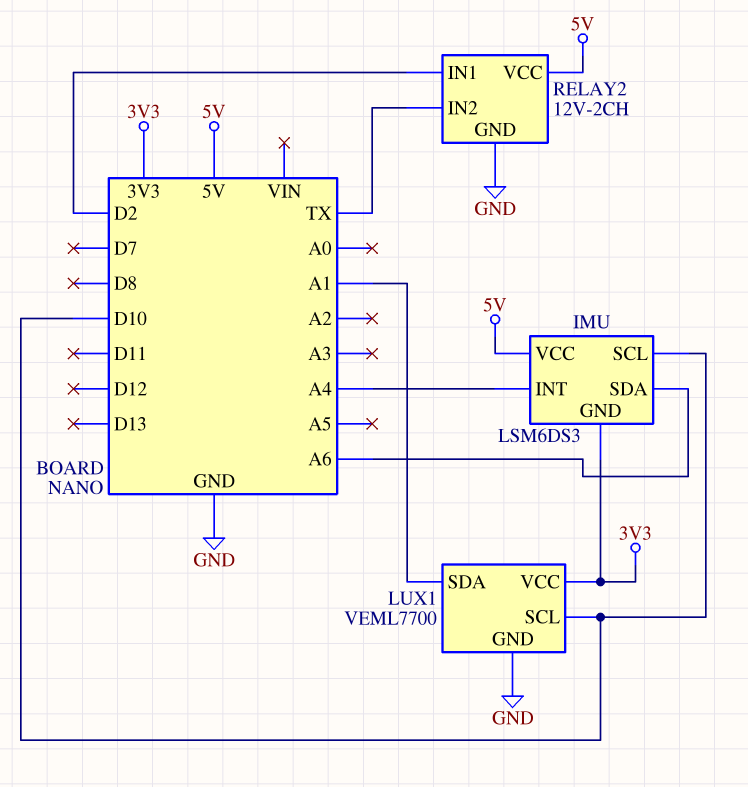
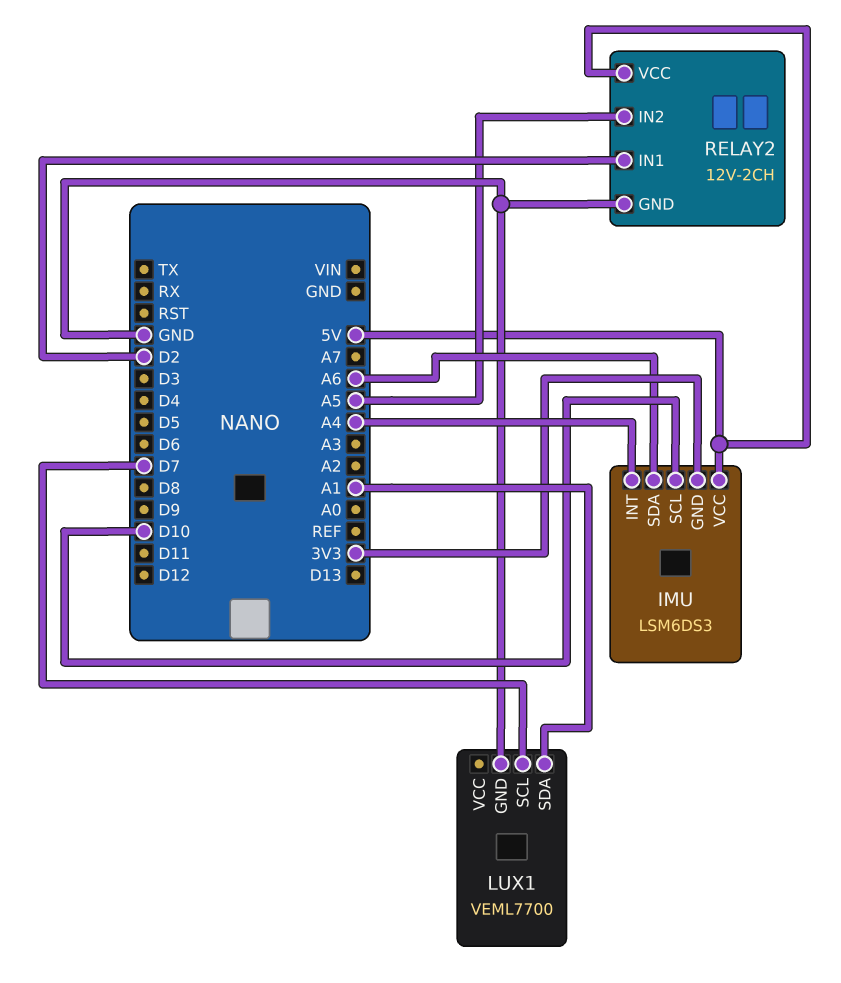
LUX1 pin SCL: D10 -> D7
LUX1 pin VCC: 3V3 -> none
RELAY2 pin IN2: TX -> A5

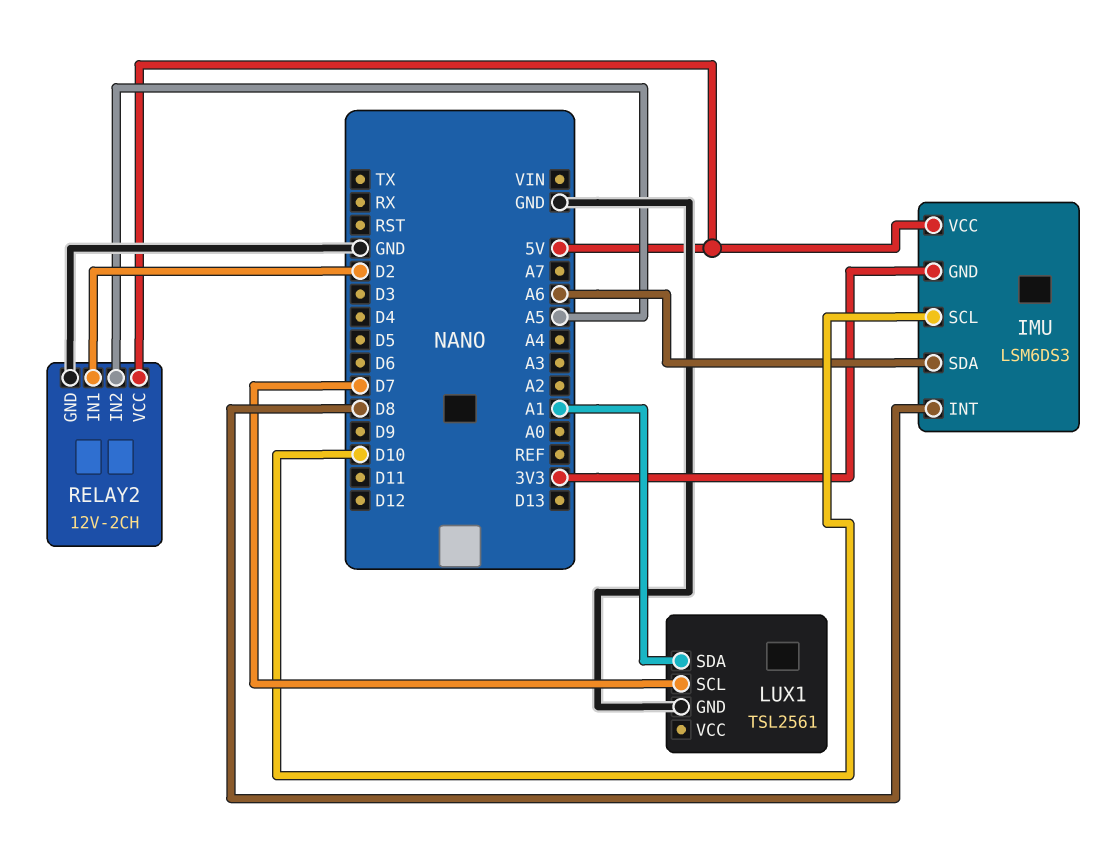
IMU pin INT: A4 -> D8
LUX1: VEML7700 -> TSL2561

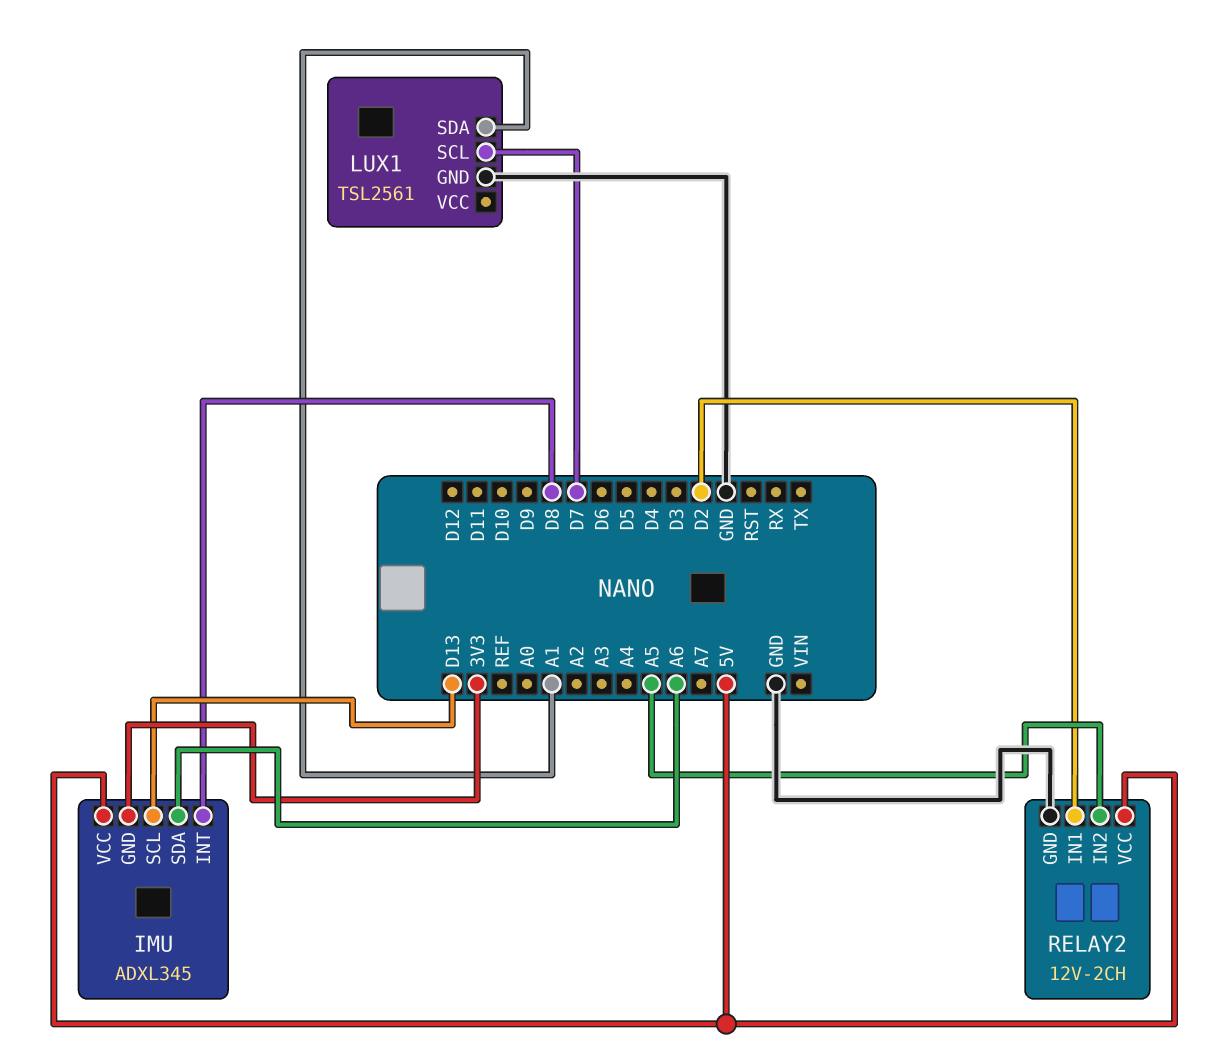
IMU: LSM6DS3 -> ADXL345
IMU pin SCL: D10 -> D13

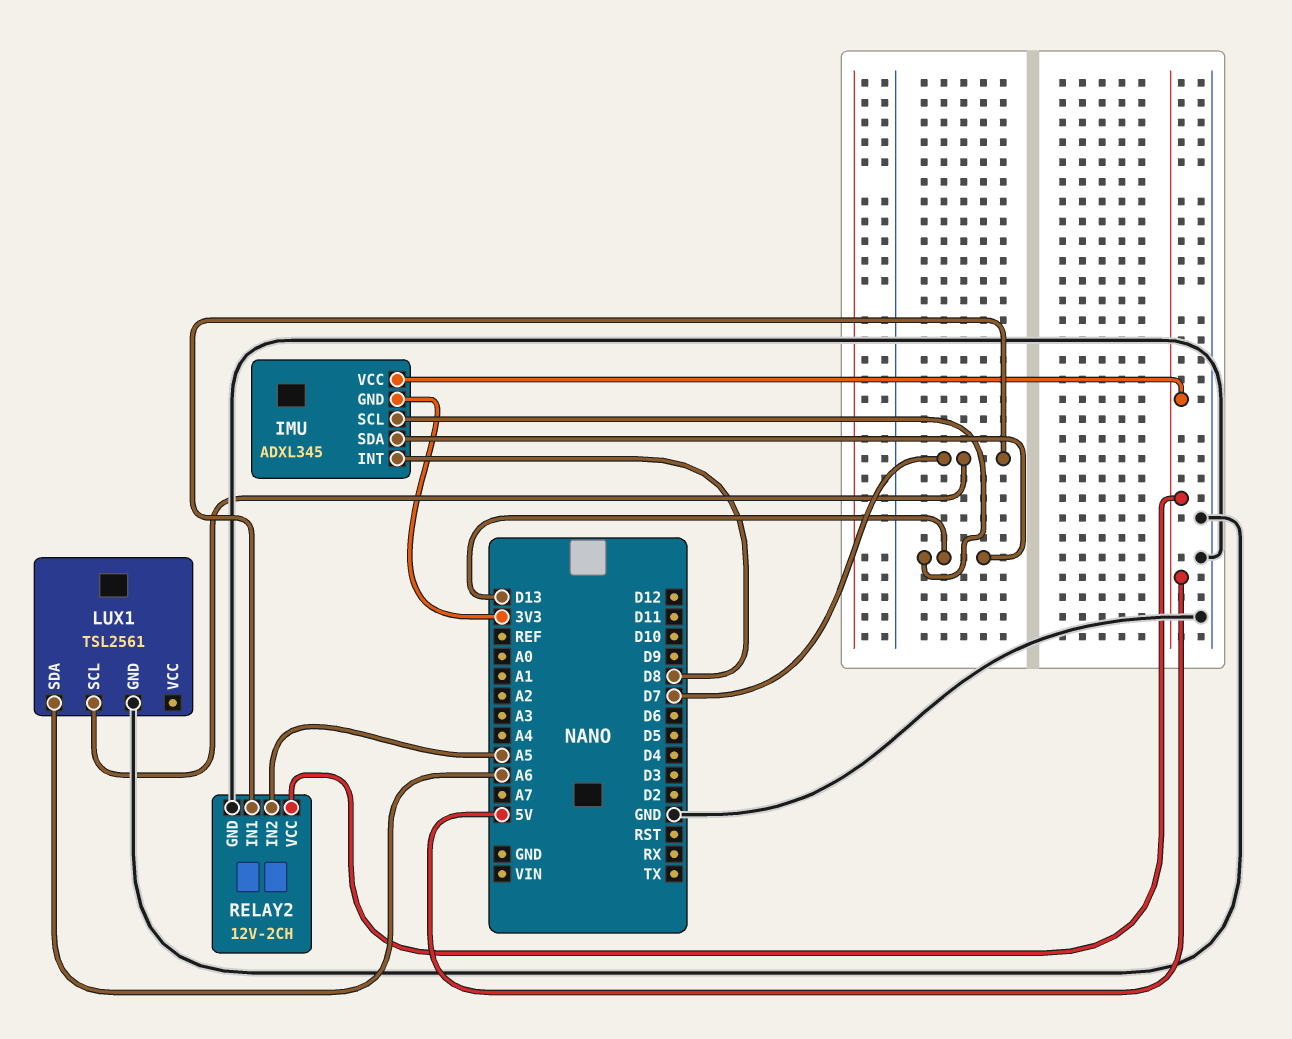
IMU pin SDA: A6 -> D13
LUX1 pin SDA: A1 -> A6
RELAY2 pin IN1: D2 -> D7

